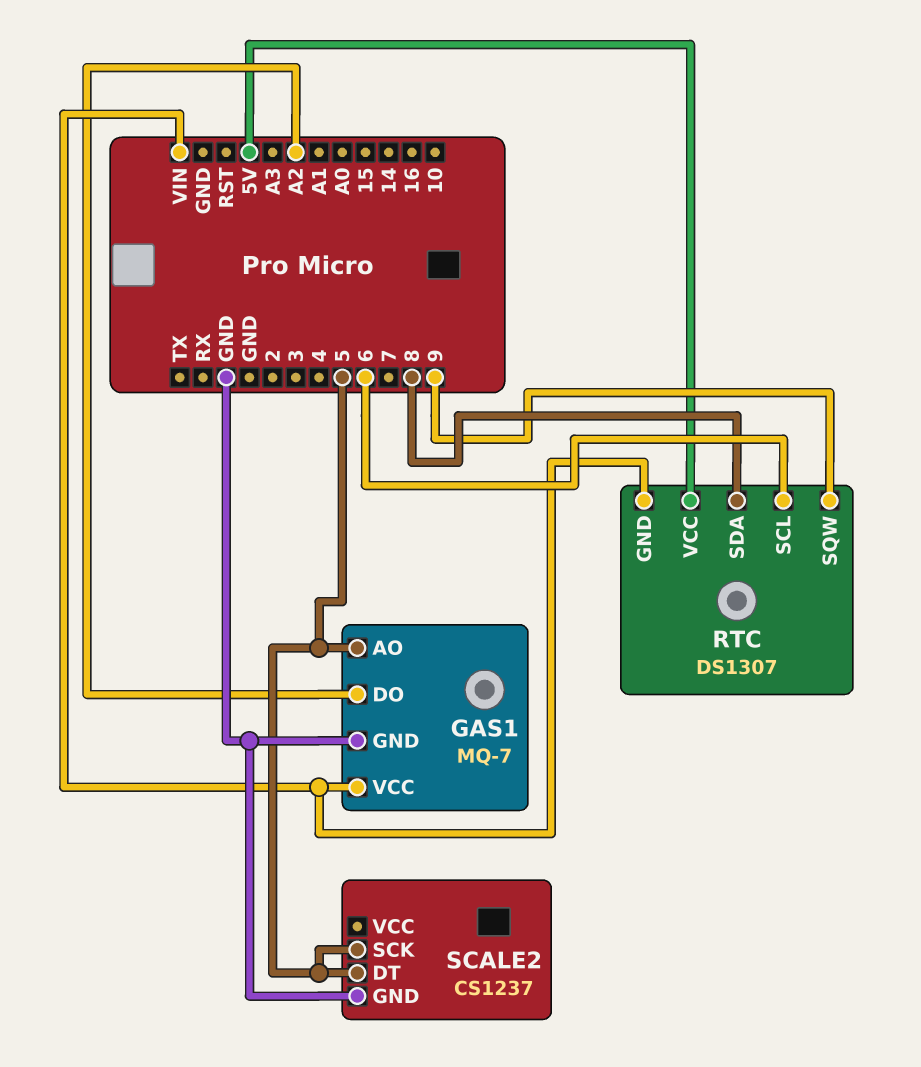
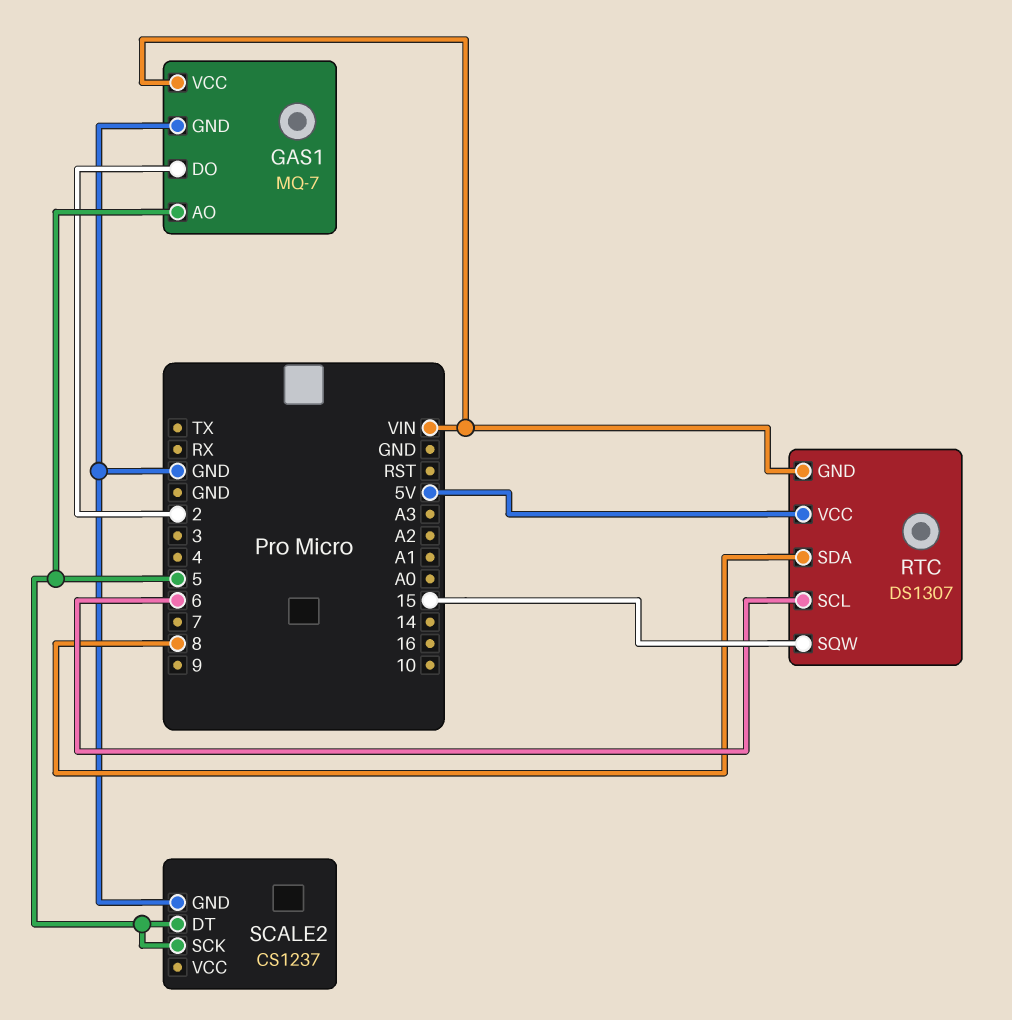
GAS1 pin DO: A2 -> 2
RTC pin SQW: 9 -> 15

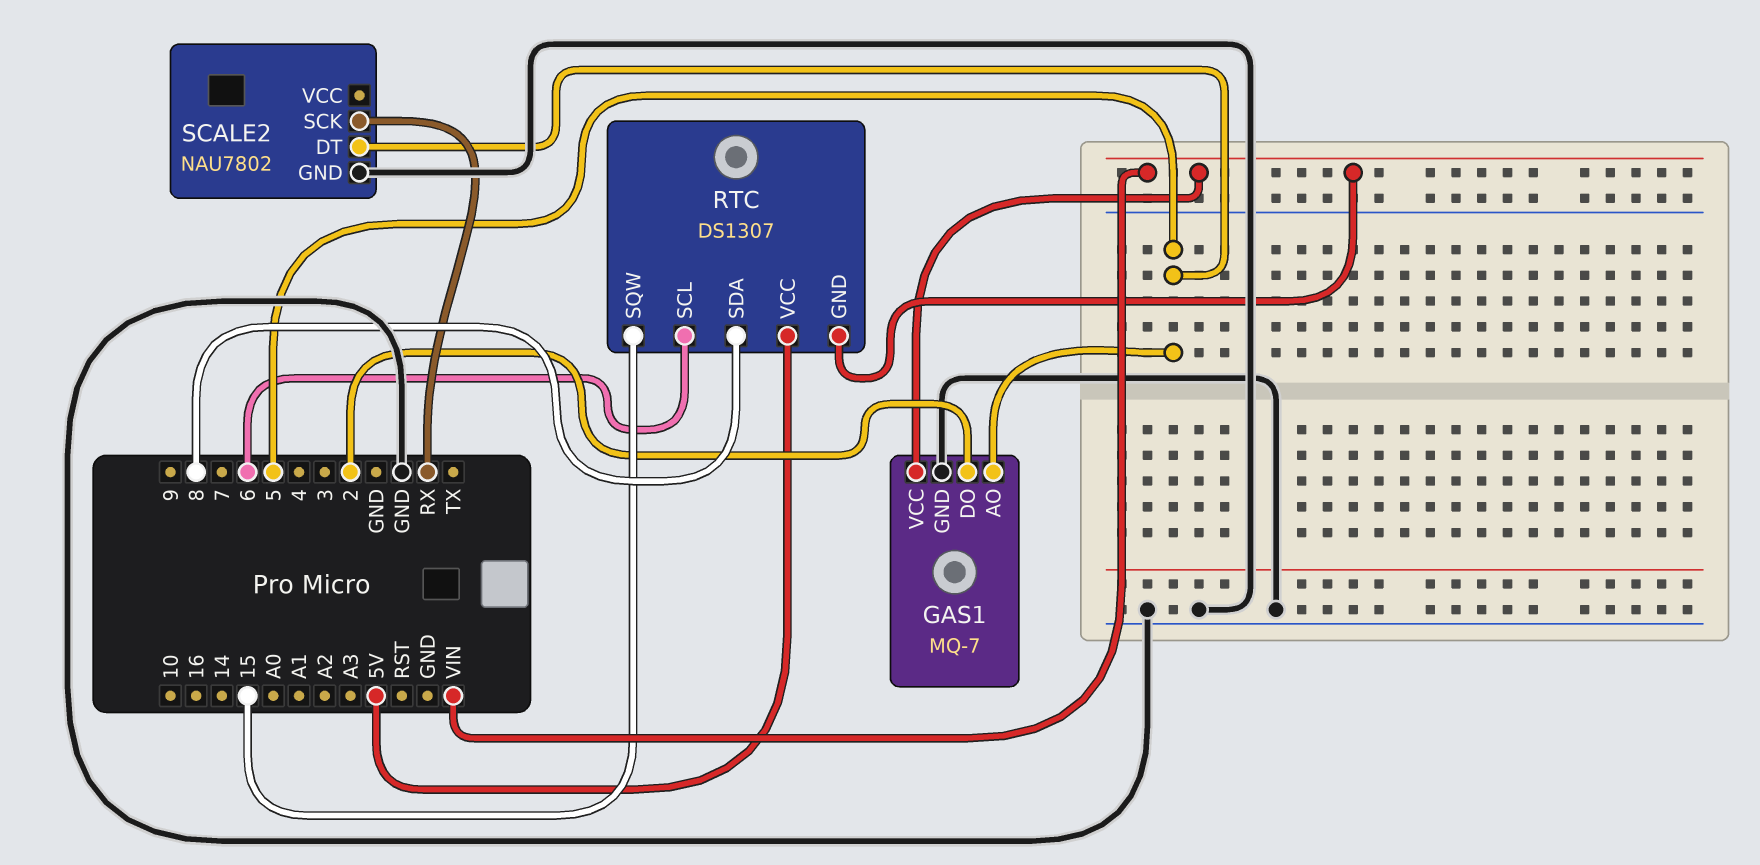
SCALE2: CS1237 -> NAU7802
SCALE2 pin SCK: 5 -> RX

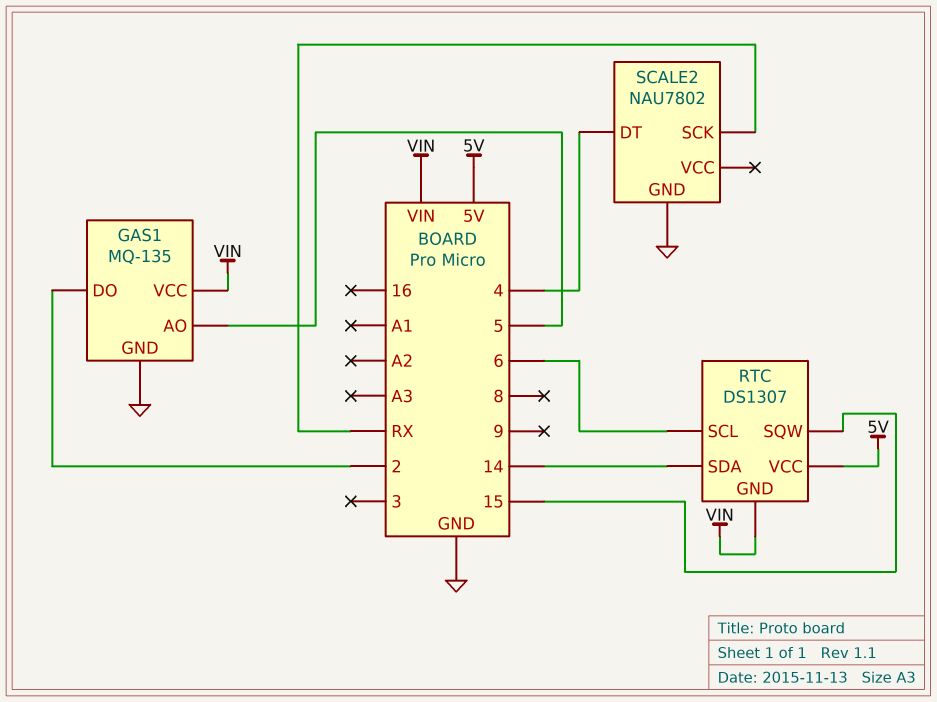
GAS1: MQ-7 -> MQ-135
RTC pin SDA: 8 -> 14
SCALE2 pin DT: 5 -> 4

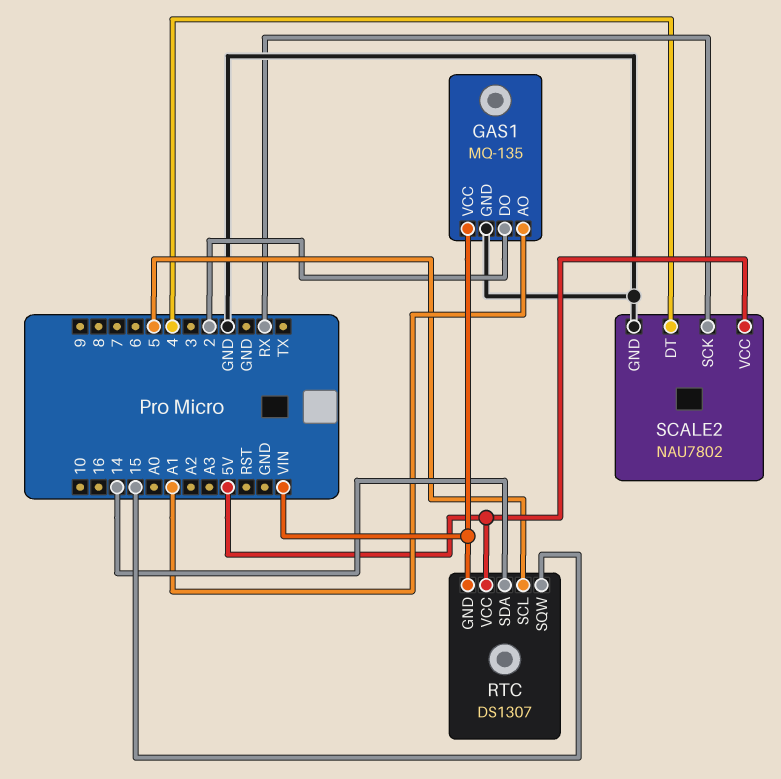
GAS1 pin AO: 5 -> A1
RTC pin SCL: 6 -> 5
SCALE2 pin VCC: none -> 5V

